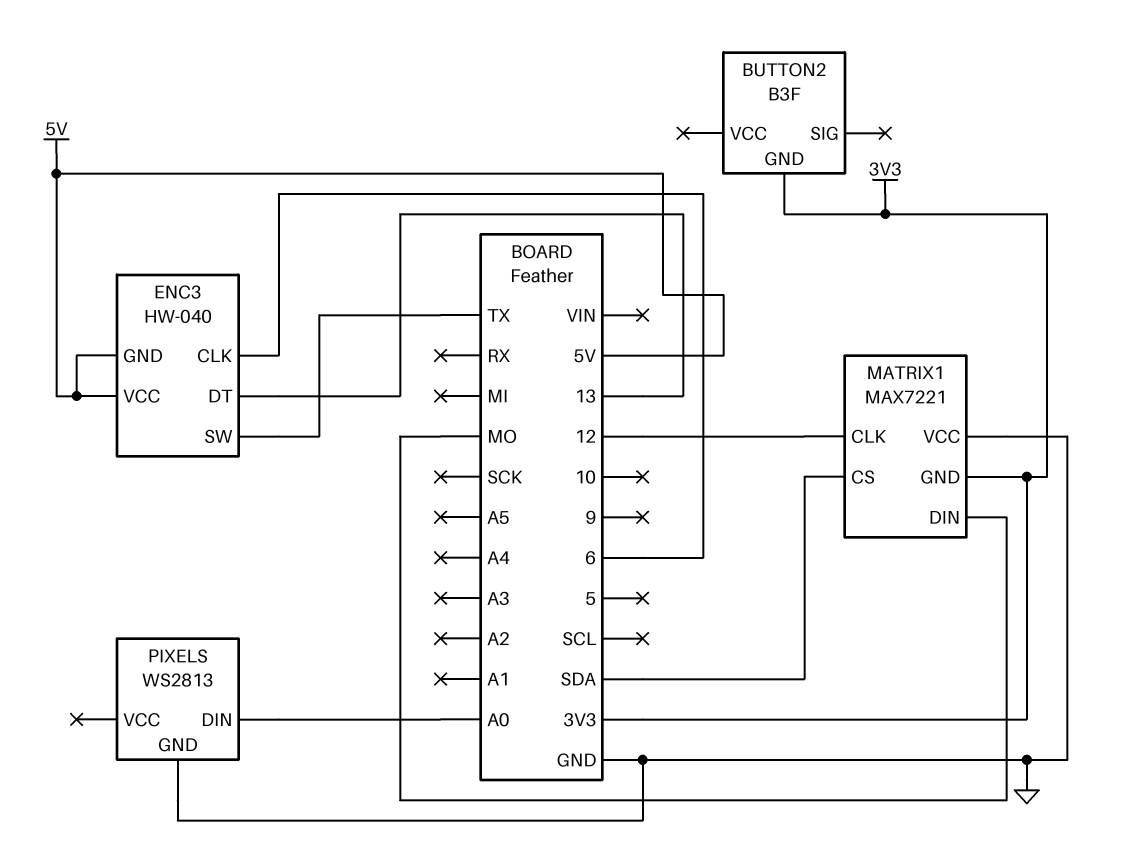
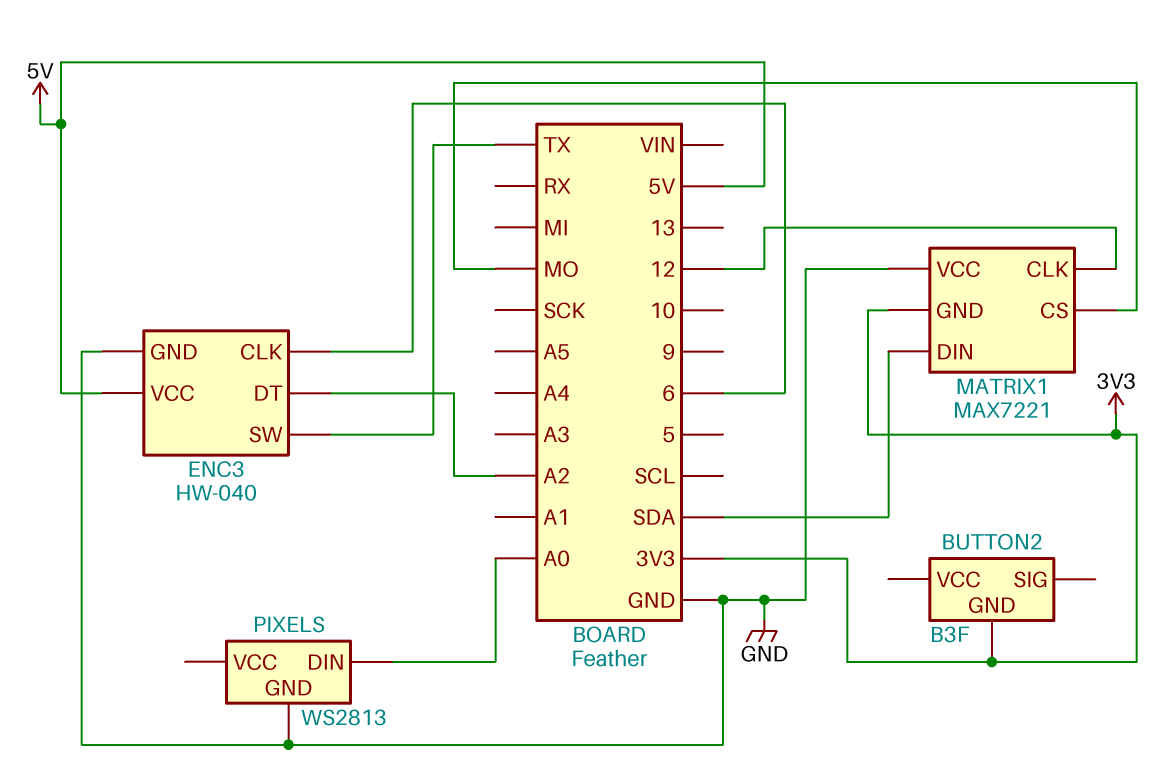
ENC3 pin DT: 13 -> A2
ENC3 pin GND: 5V -> GND
MATRIX1 pin CS: SDA -> MO
MATRIX1 pin DIN: MO -> SDA

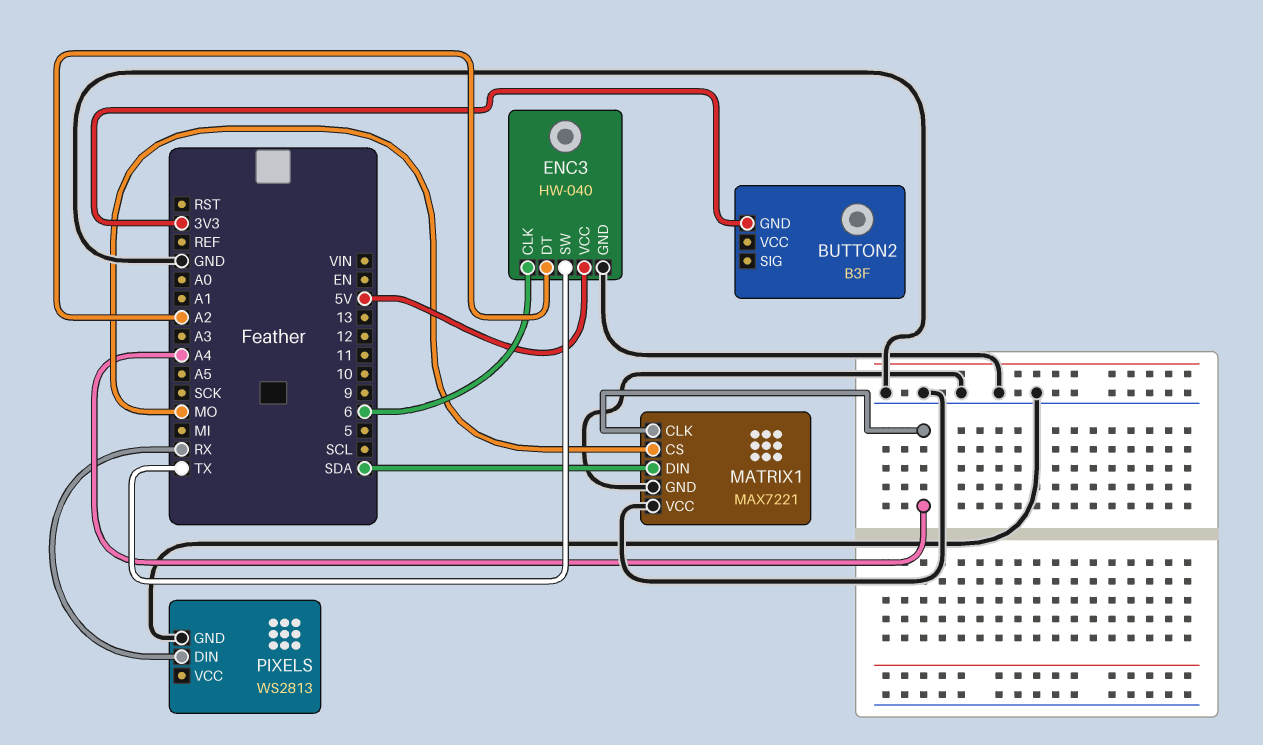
MATRIX1 pin CLK: 12 -> A4
MATRIX1 pin GND: 3V3 -> GND
PIXELS pin DIN: A0 -> RX

